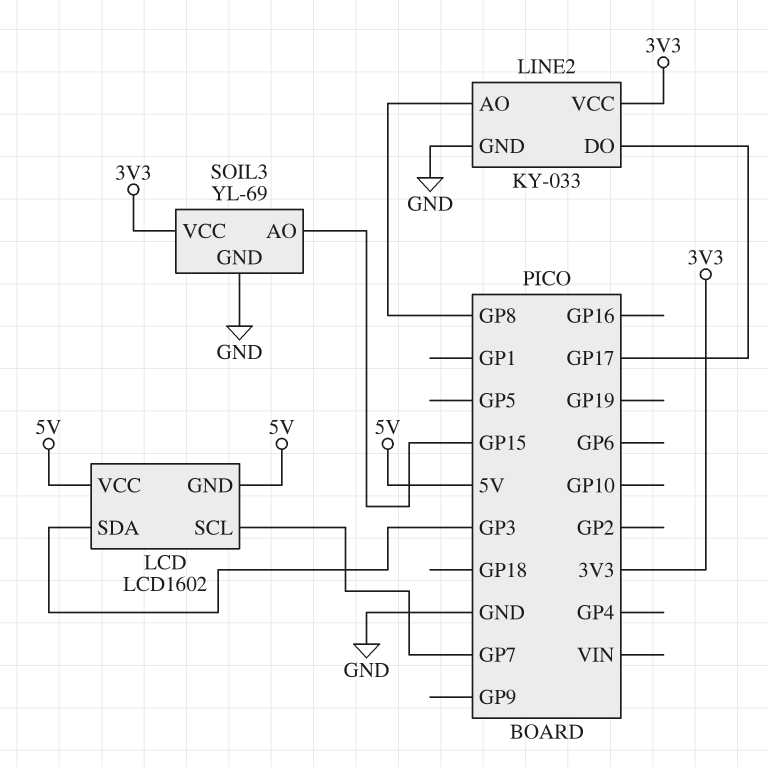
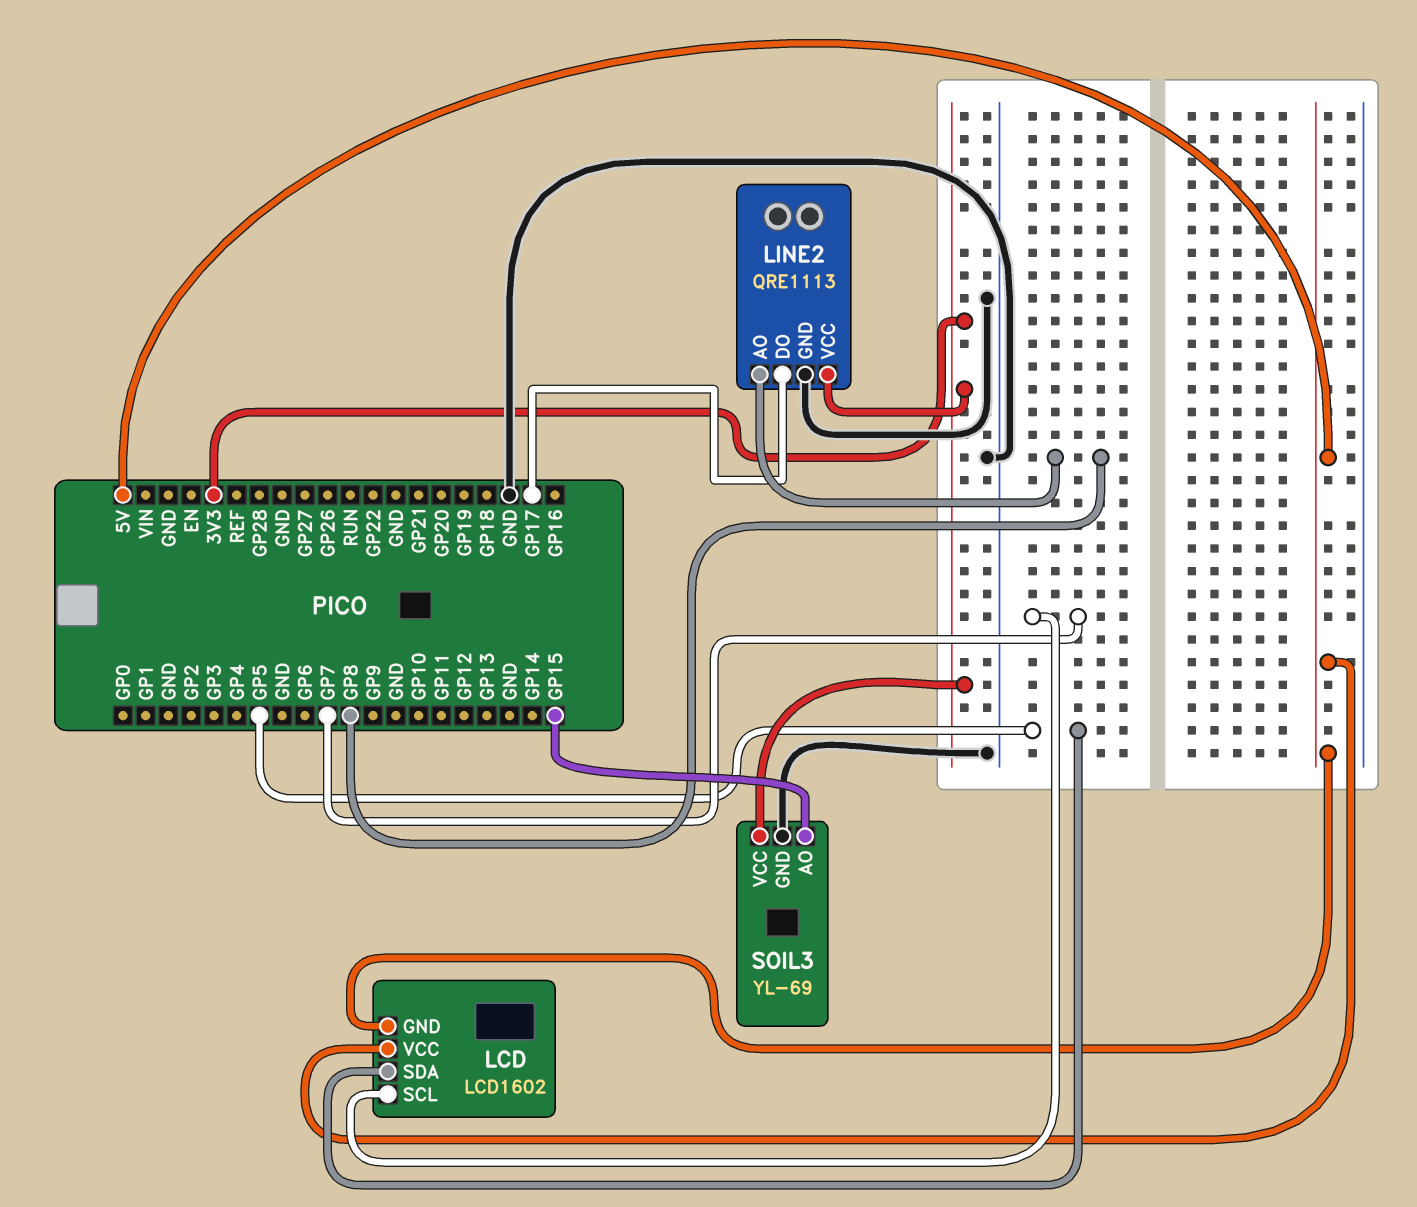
LCD pin SDA: GP3 -> GP5
LINE2: KY-033 -> QRE1113

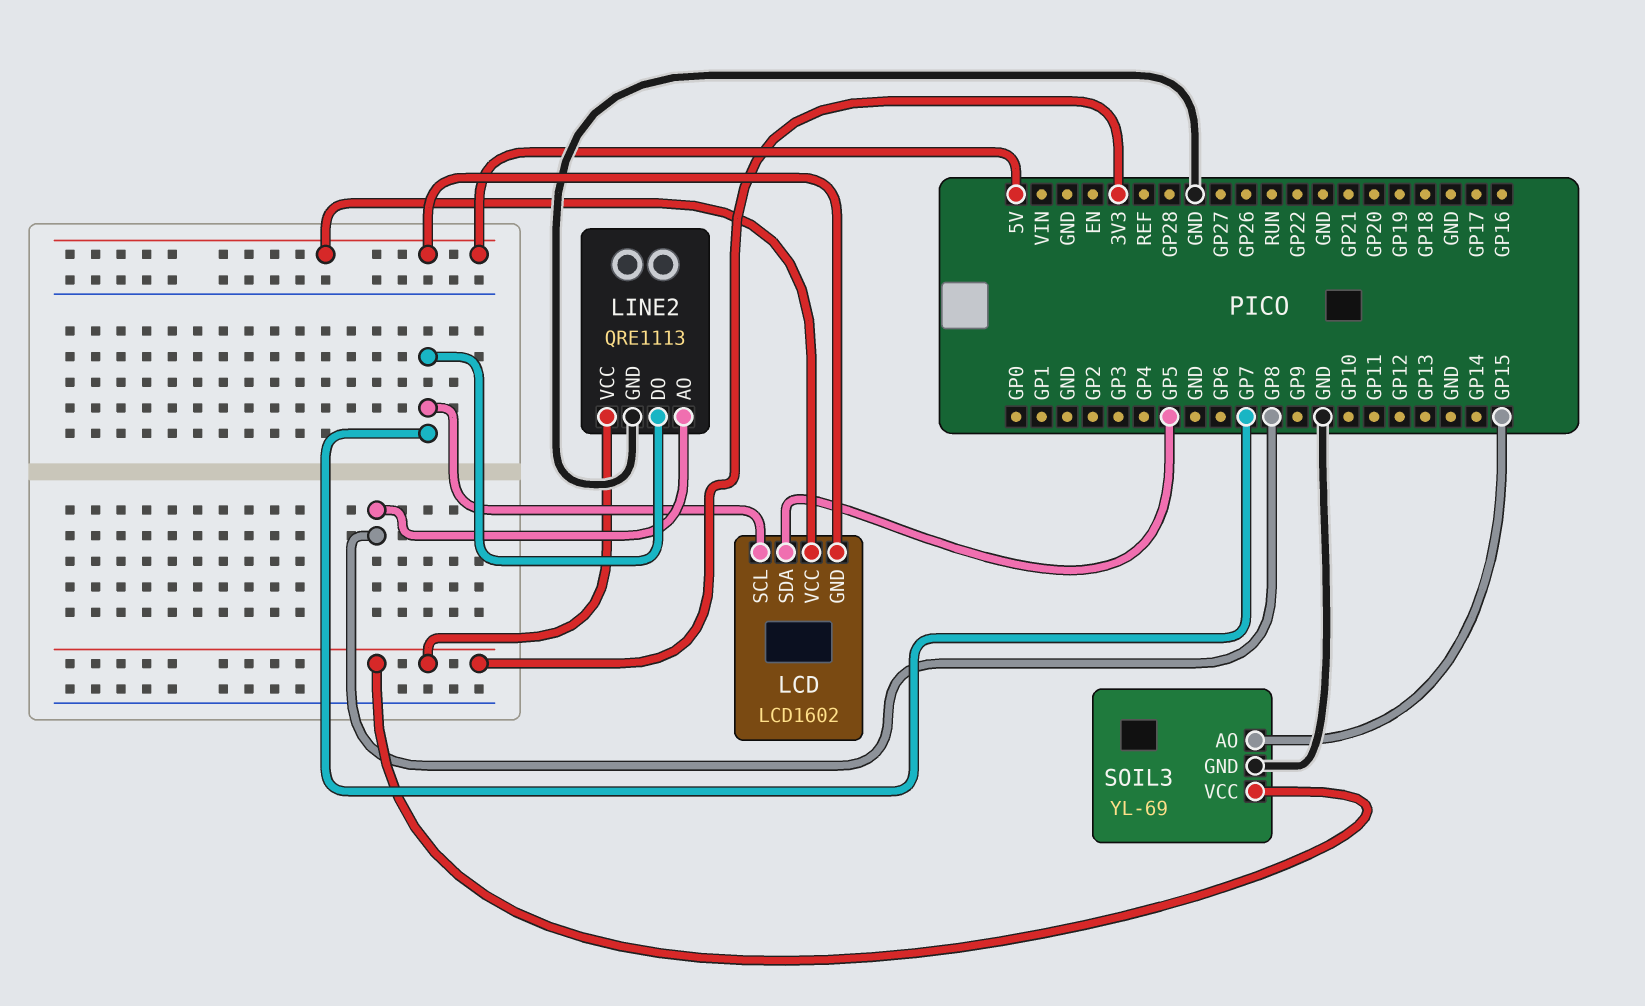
LINE2 pin DO: GP17 -> GP7

